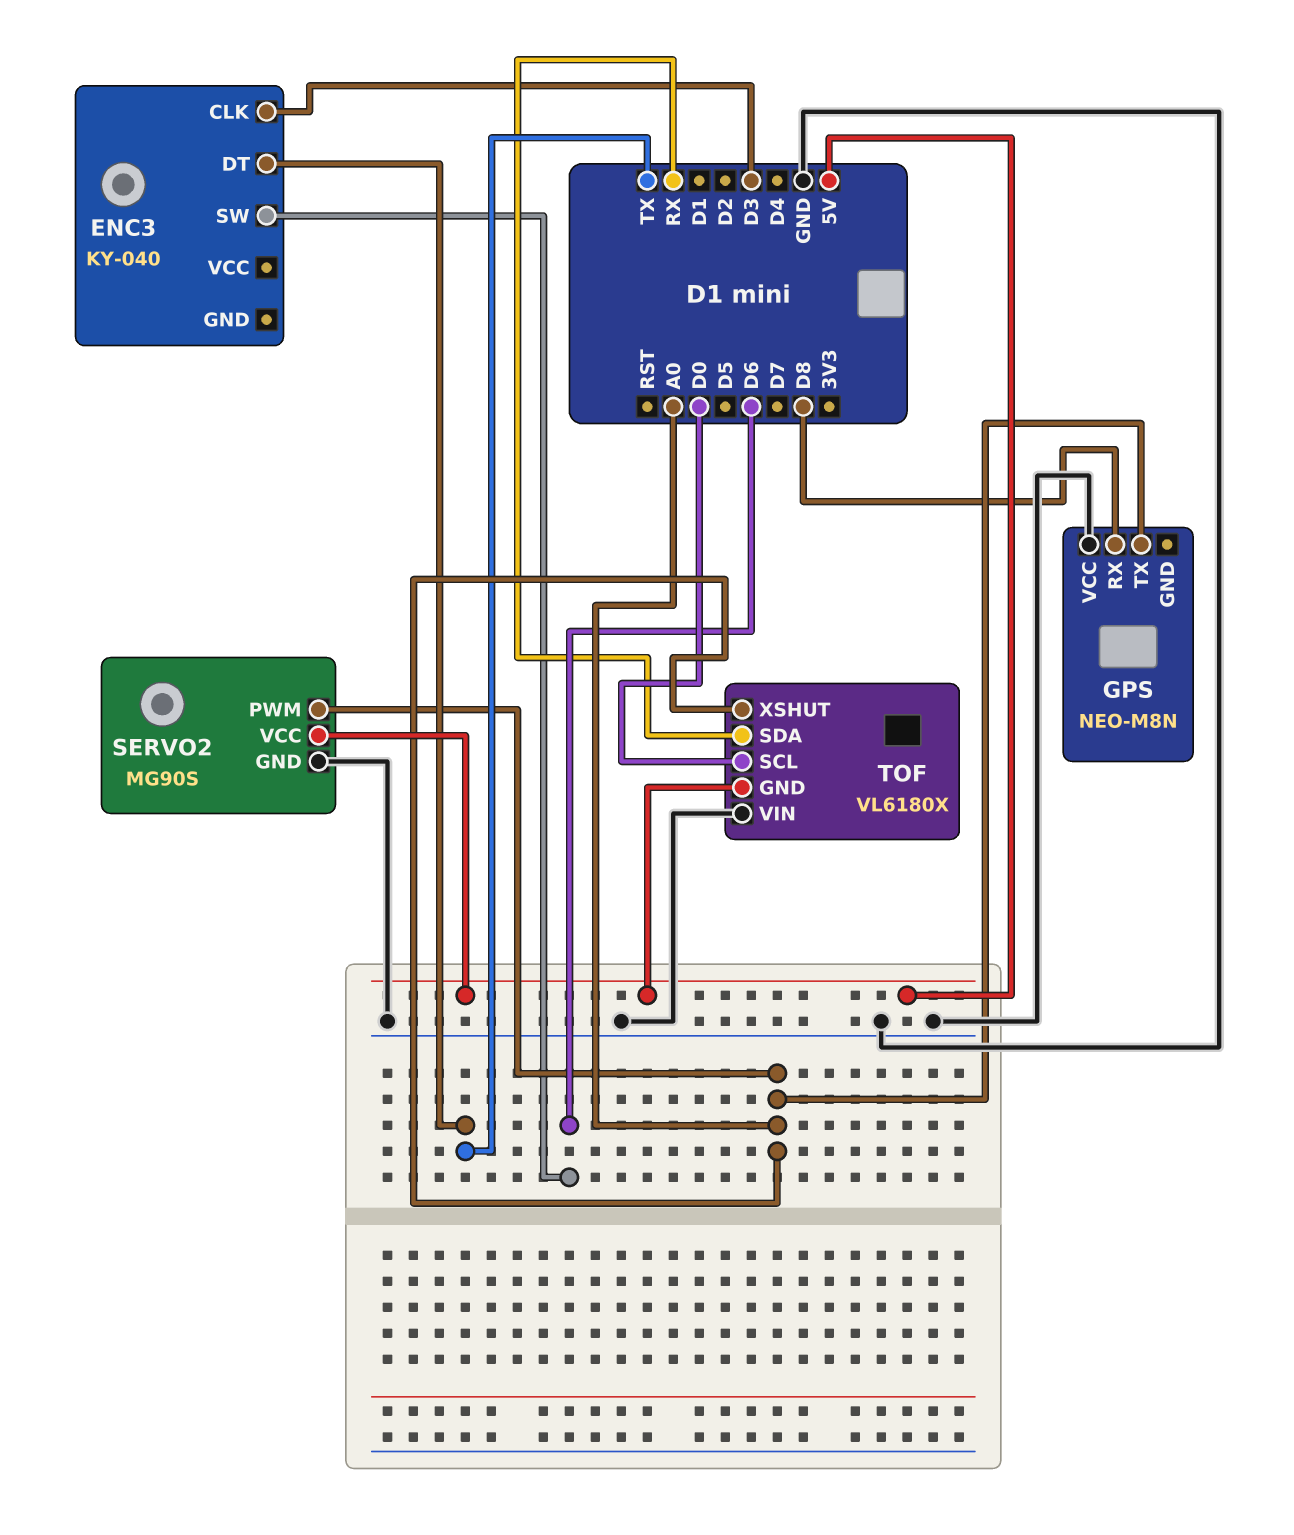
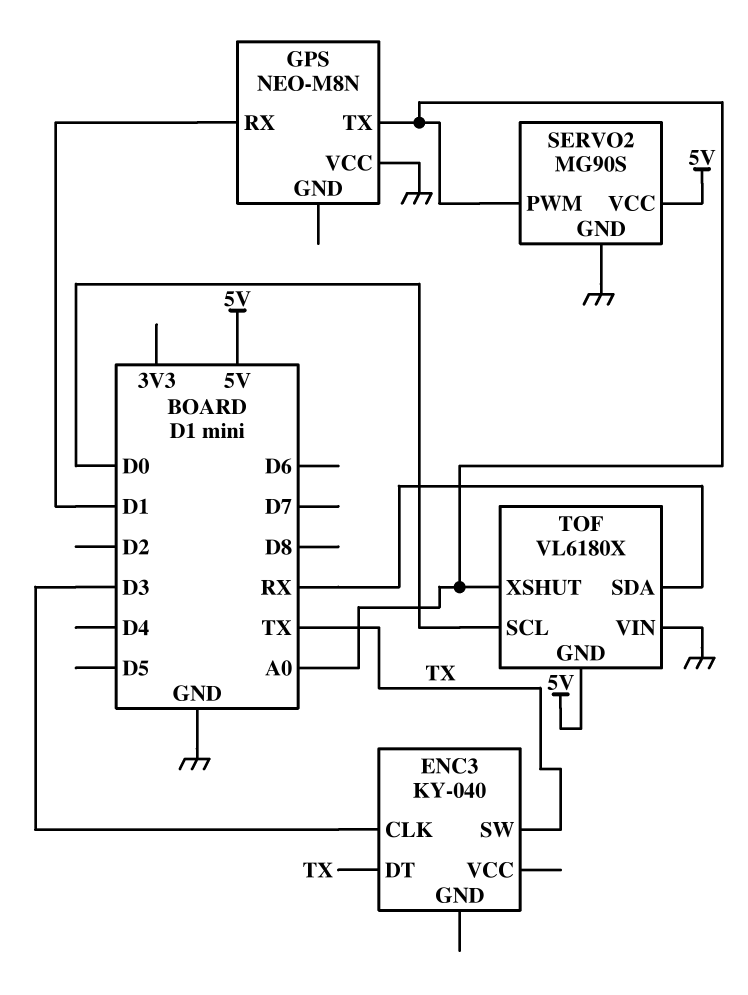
ENC3 pin SW: D6 -> TX
GPS pin RX: D8 -> D1

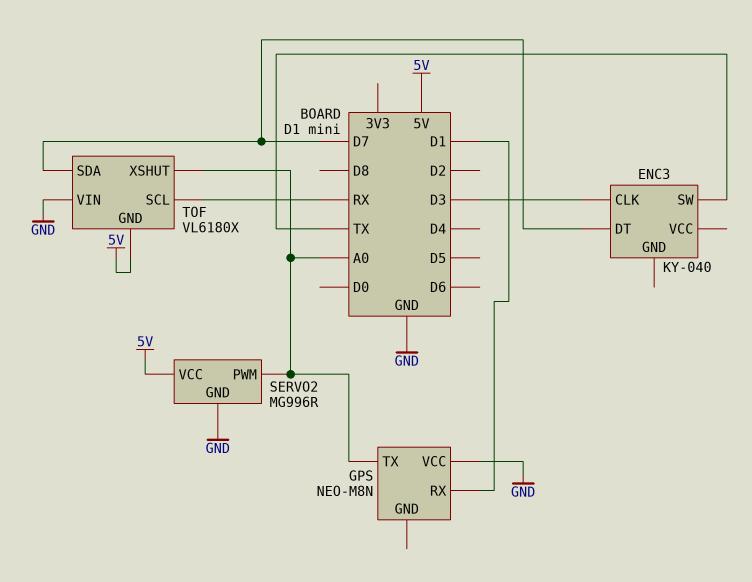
ENC3 pin DT: TX -> D7
SERVO2: MG90S -> MG996R
TOF pin SCL: D0 -> RX
TOF pin SDA: RX -> D7

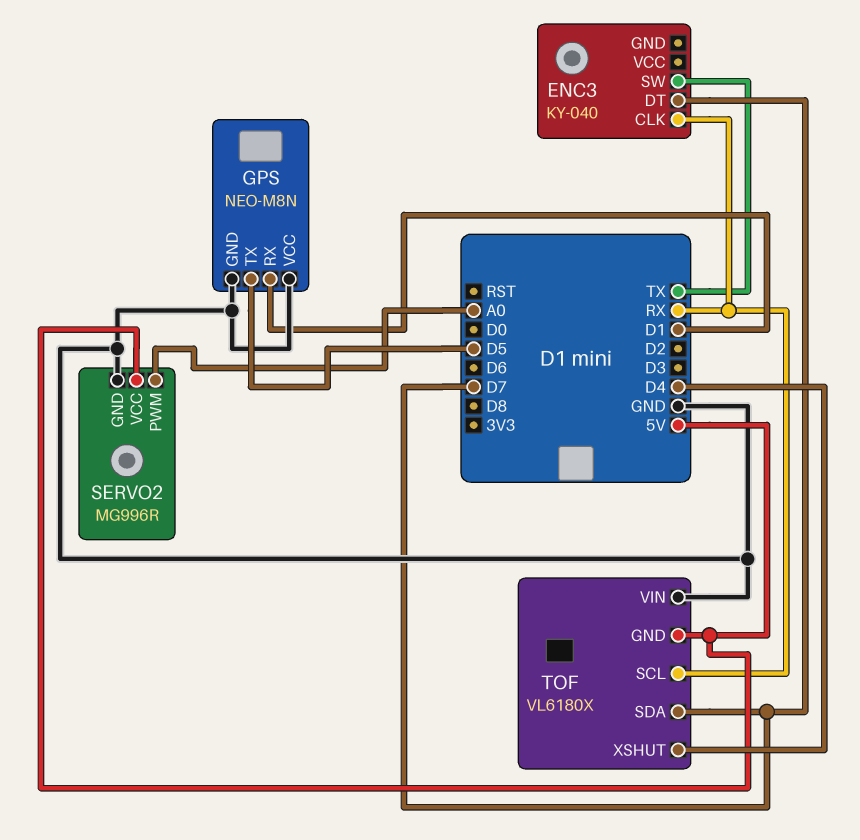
ENC3 pin CLK: D3 -> RX
GPS pin GND: none -> GND
GPS pin TX: A0 -> D5
TOF pin XSHUT: A0 -> D4

